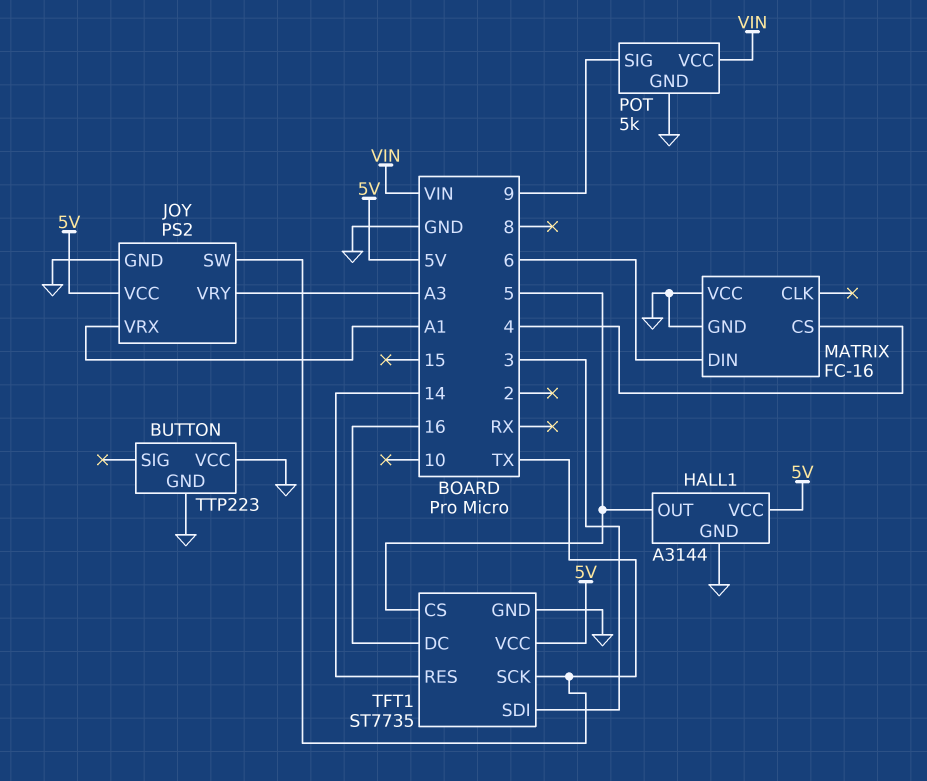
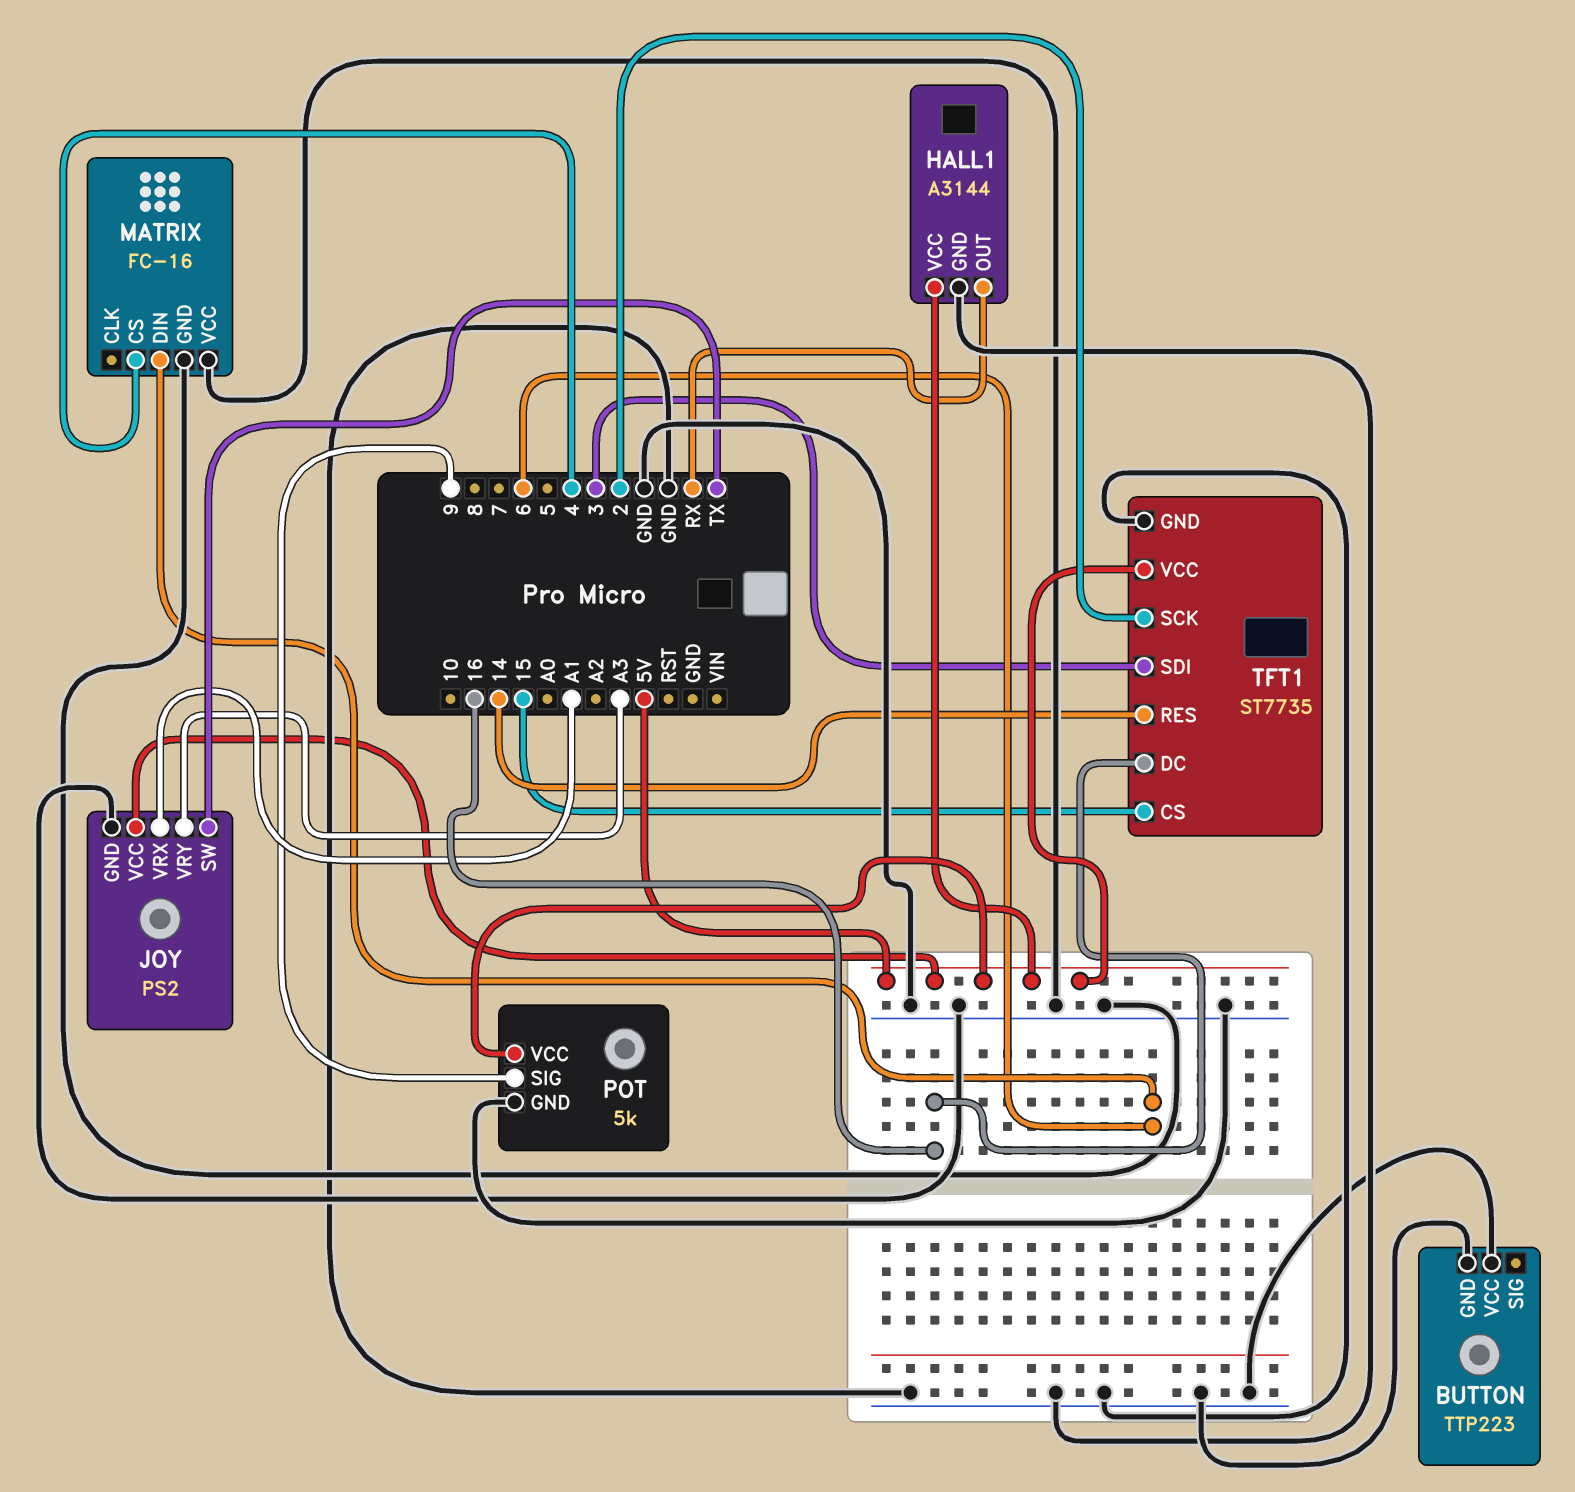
HALL1 pin OUT: 5 -> RX
POT pin VCC: VIN -> 5V
TFT1 pin CS: 5 -> 15
TFT1 pin SCK: TX -> 2

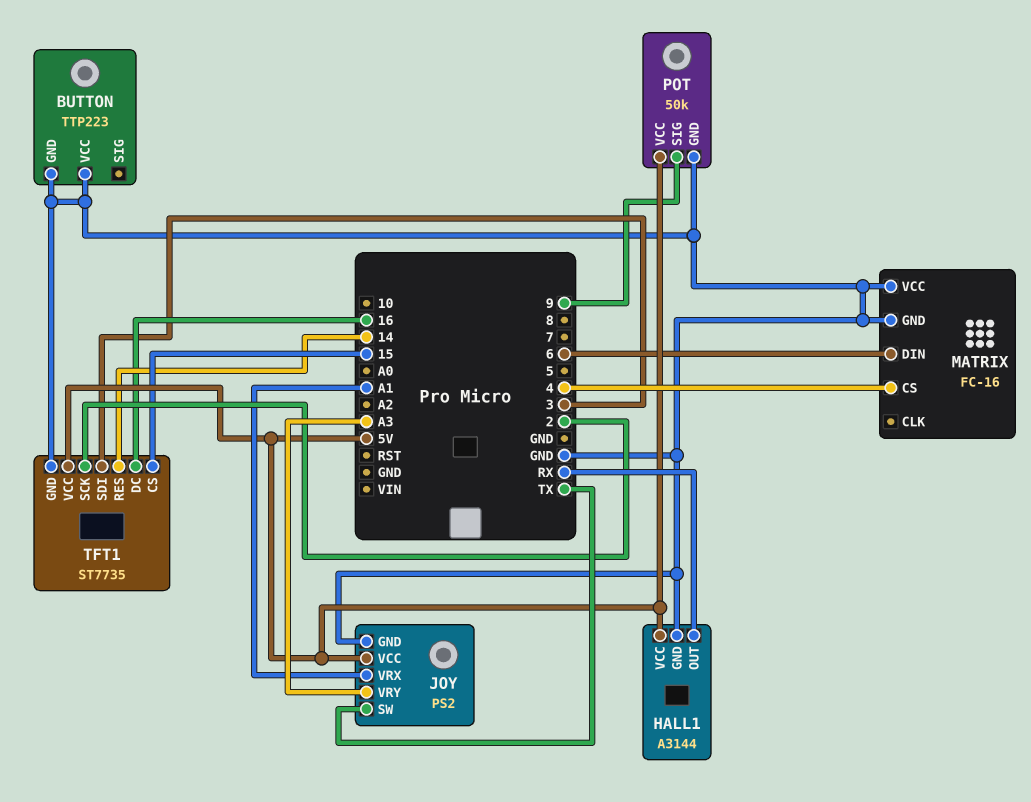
POT: 5k -> 50k

